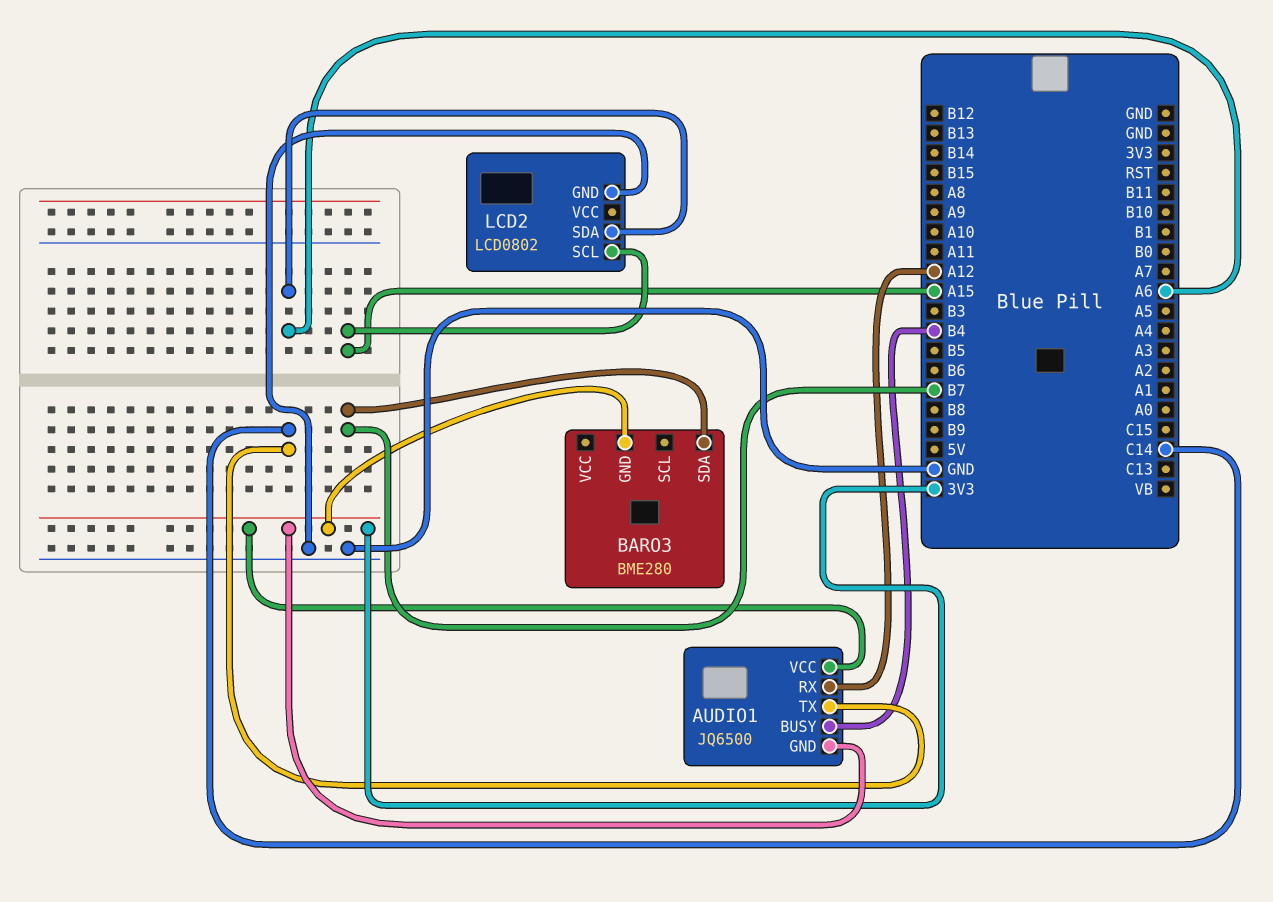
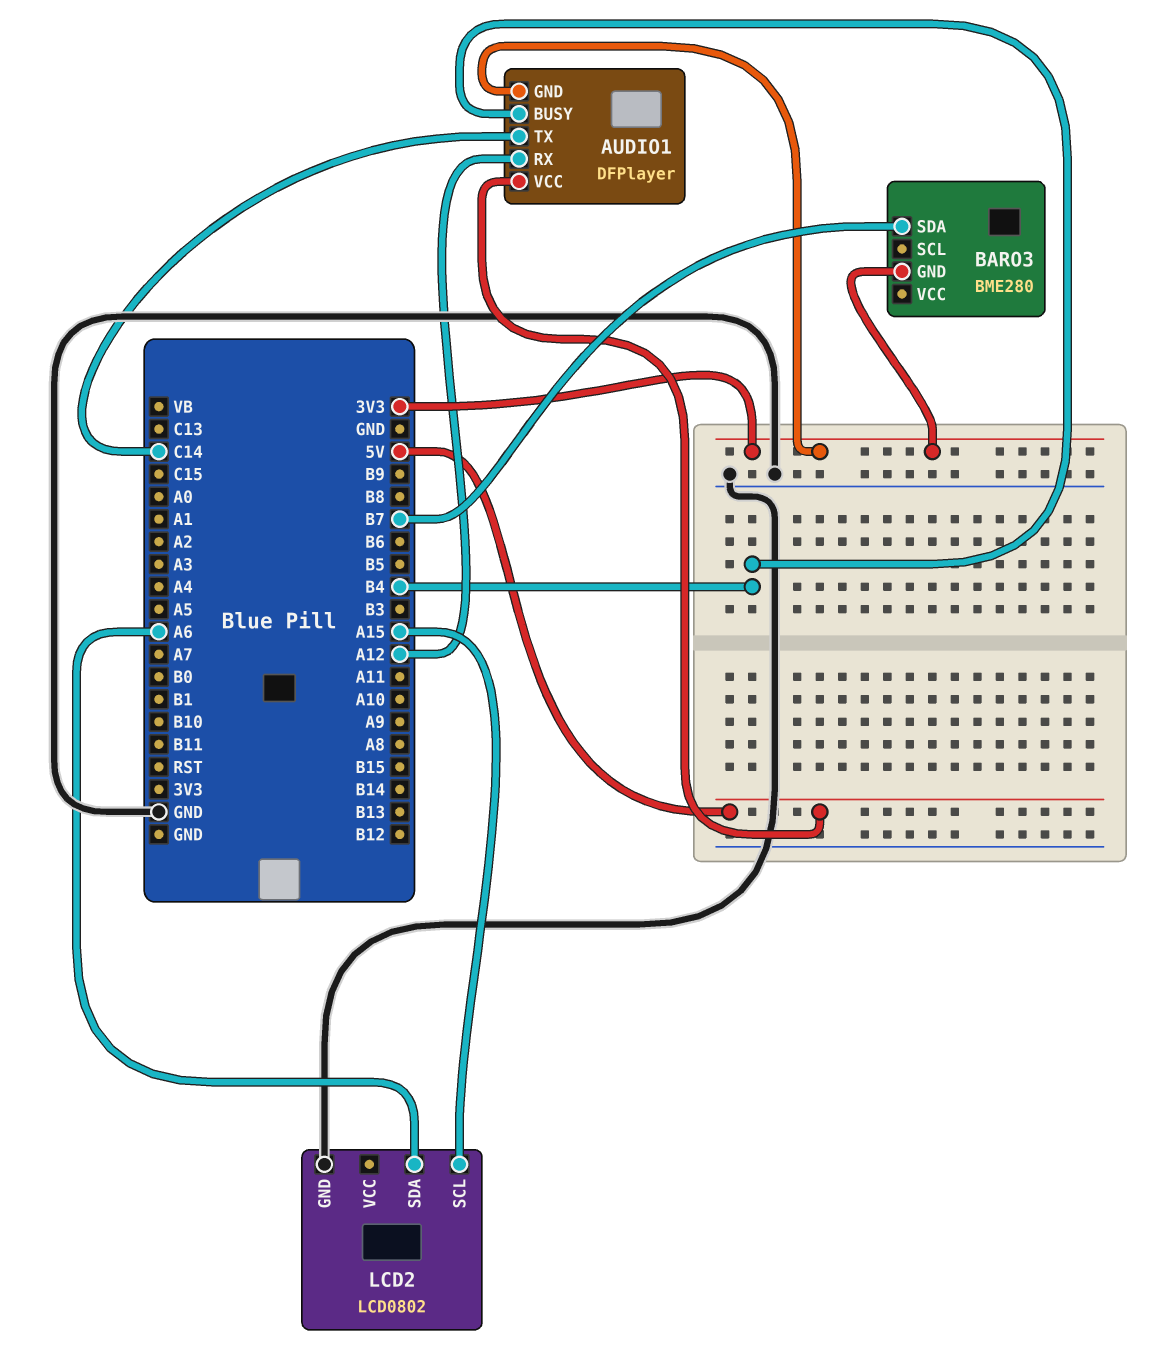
AUDIO1: JQ6500 -> DFPlayer
AUDIO1 pin VCC: 3V3 -> 5V

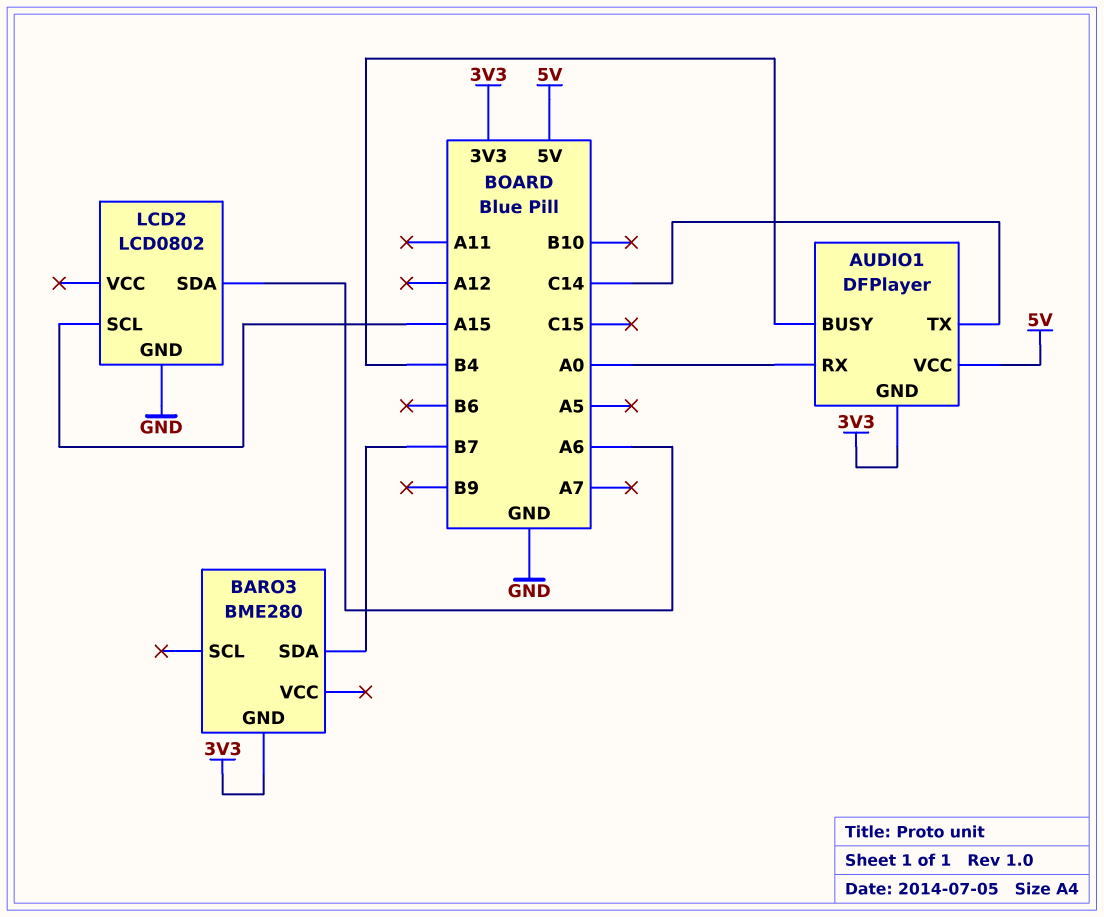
AUDIO1 pin RX: A12 -> A0

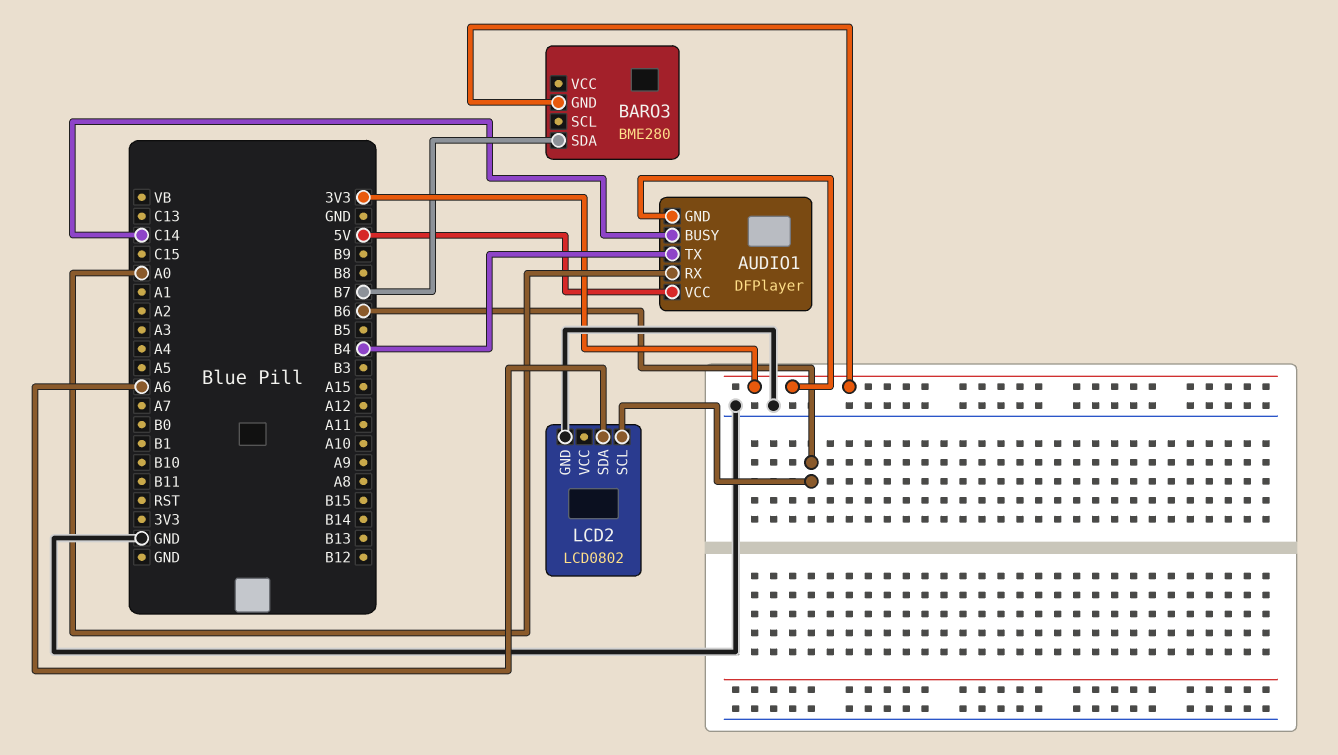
AUDIO1 pin BUSY: B4 -> C14
AUDIO1 pin TX: C14 -> B4
LCD2 pin SCL: A15 -> B6

